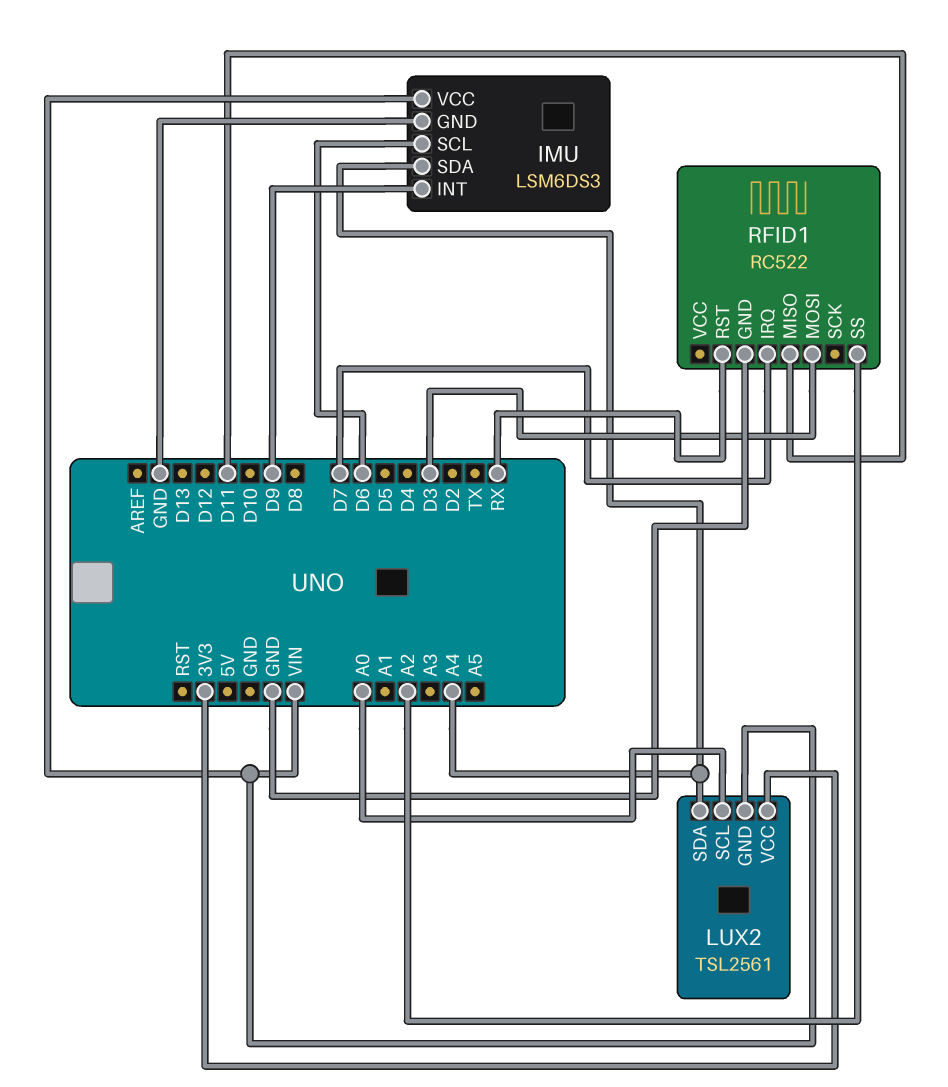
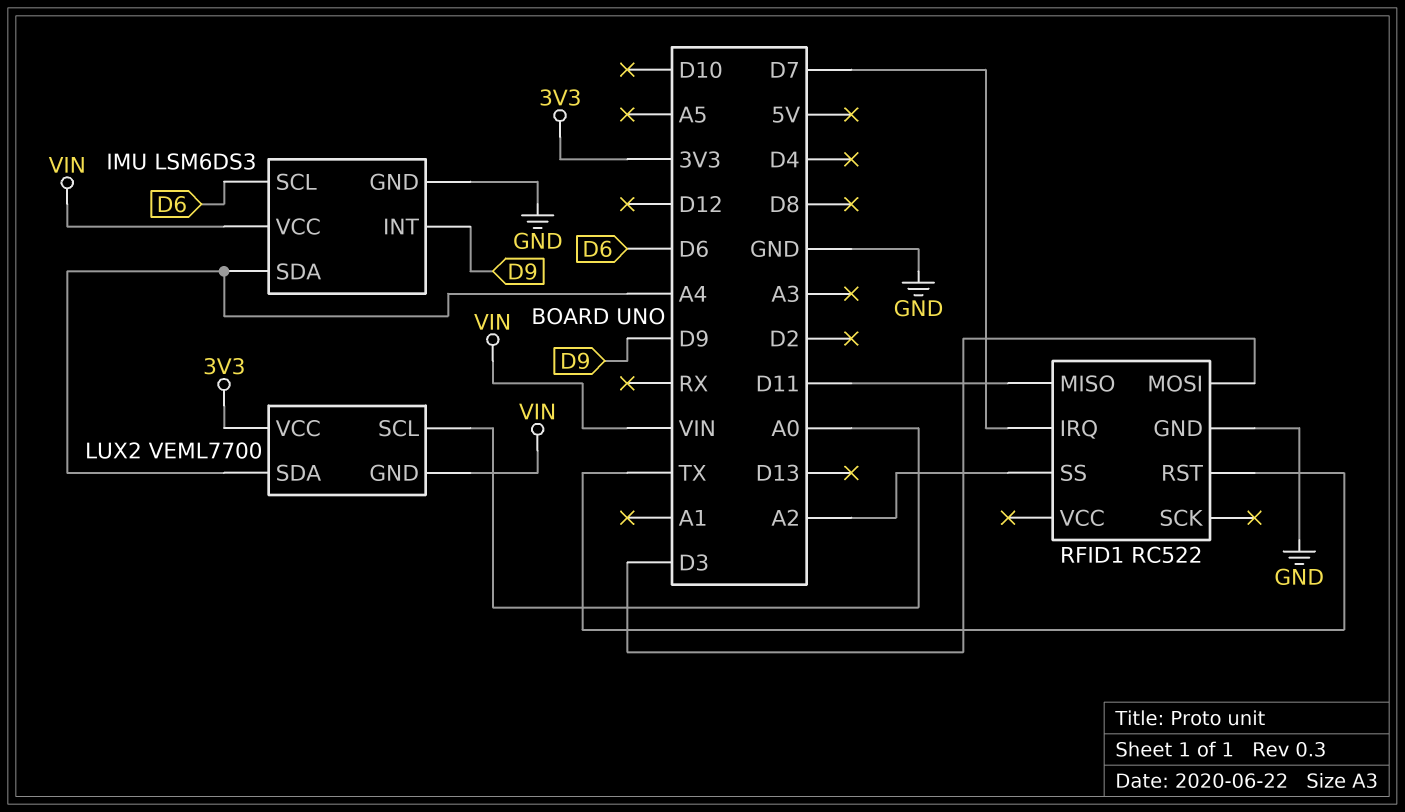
LUX2: TSL2561 -> VEML7700
RFID1 pin RST: RX -> TX

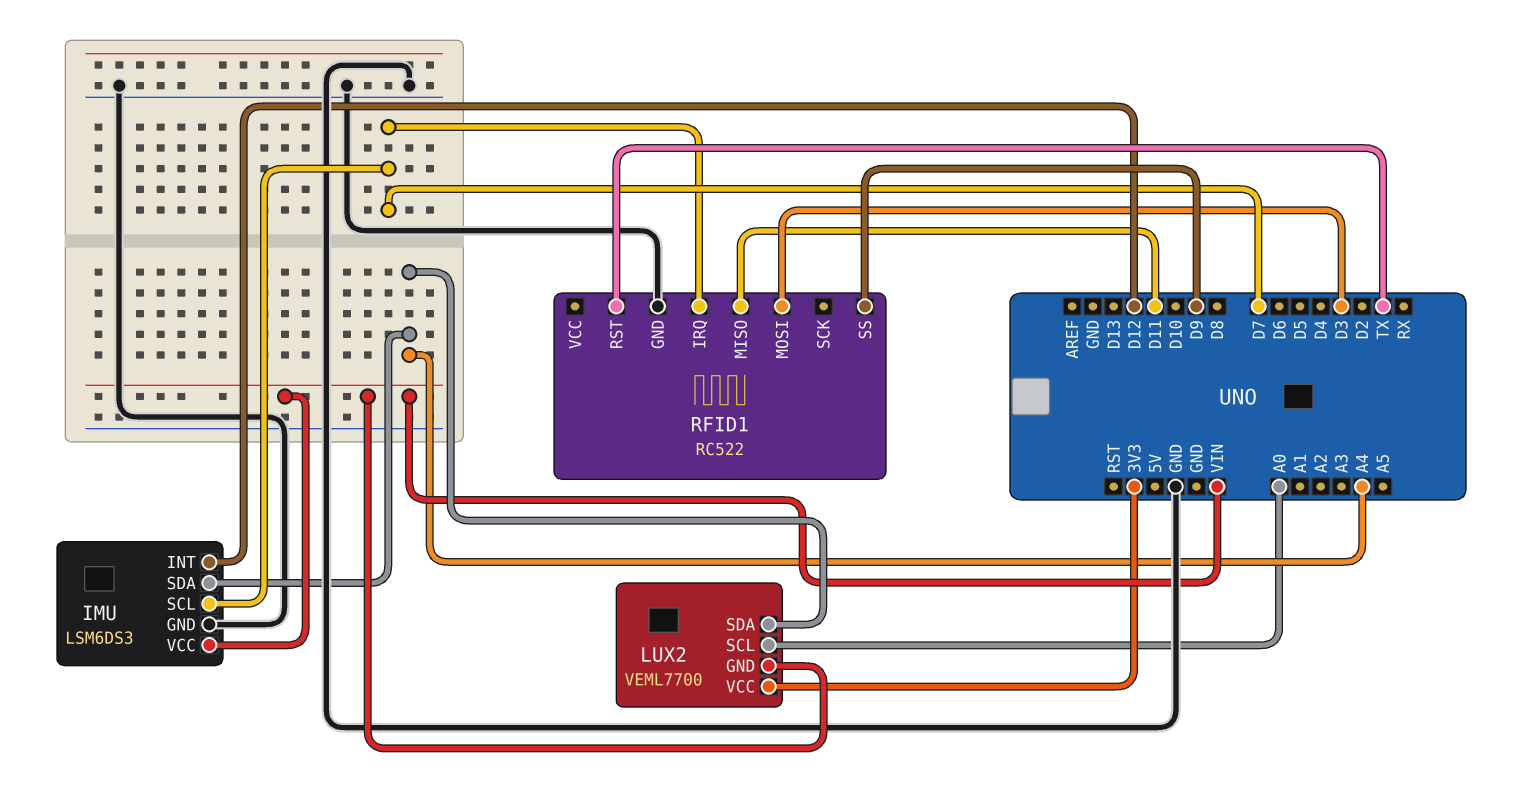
IMU pin INT: D9 -> D12
IMU pin SCL: D6 -> D7
RFID1 pin SS: A2 -> D9

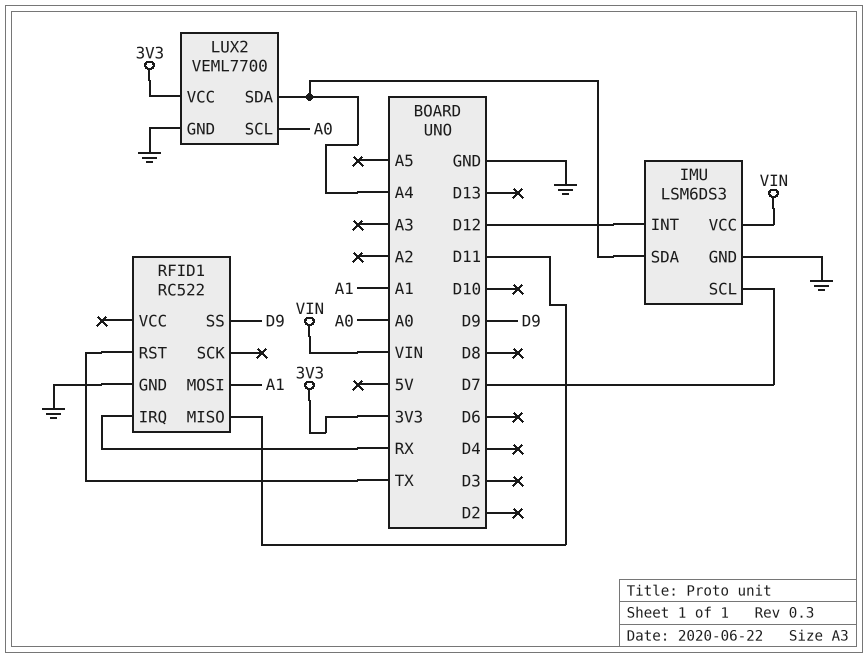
LUX2 pin GND: VIN -> GND
RFID1 pin IRQ: D7 -> RX
RFID1 pin MOSI: D3 -> A1

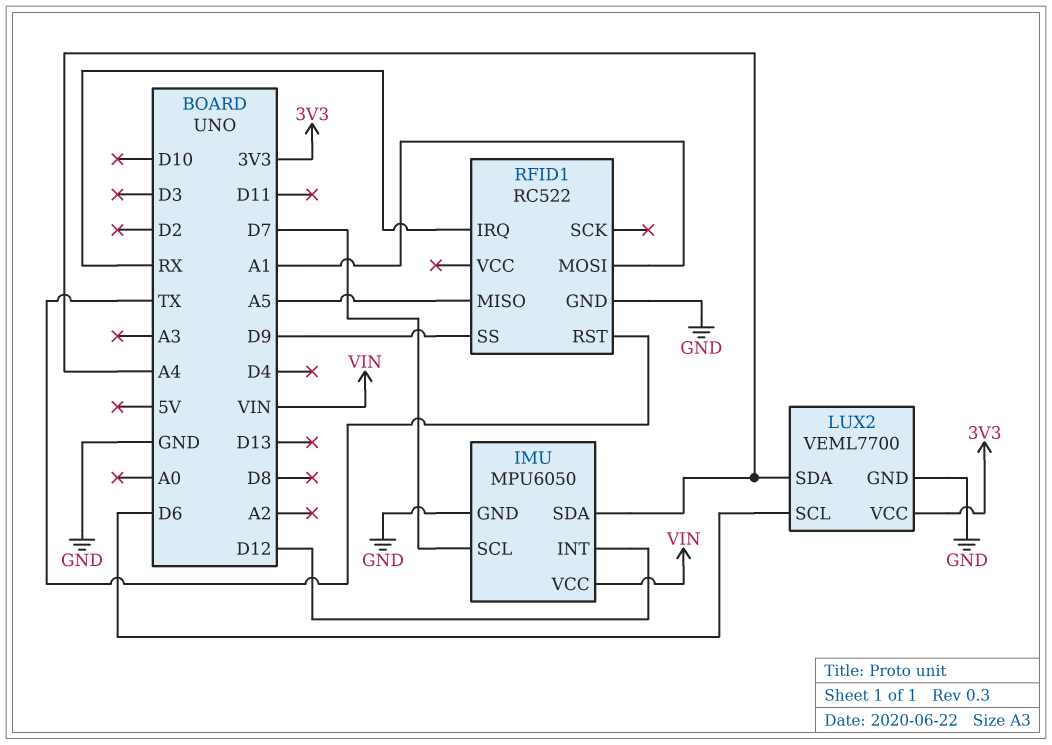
IMU: LSM6DS3 -> MPU6050
LUX2 pin SCL: A0 -> D6
RFID1 pin MISO: D11 -> A5

